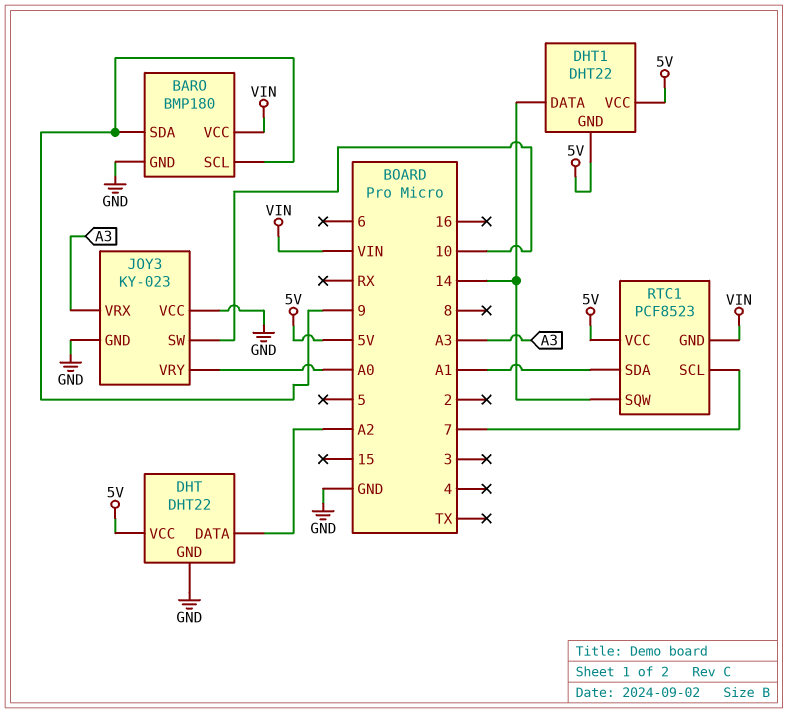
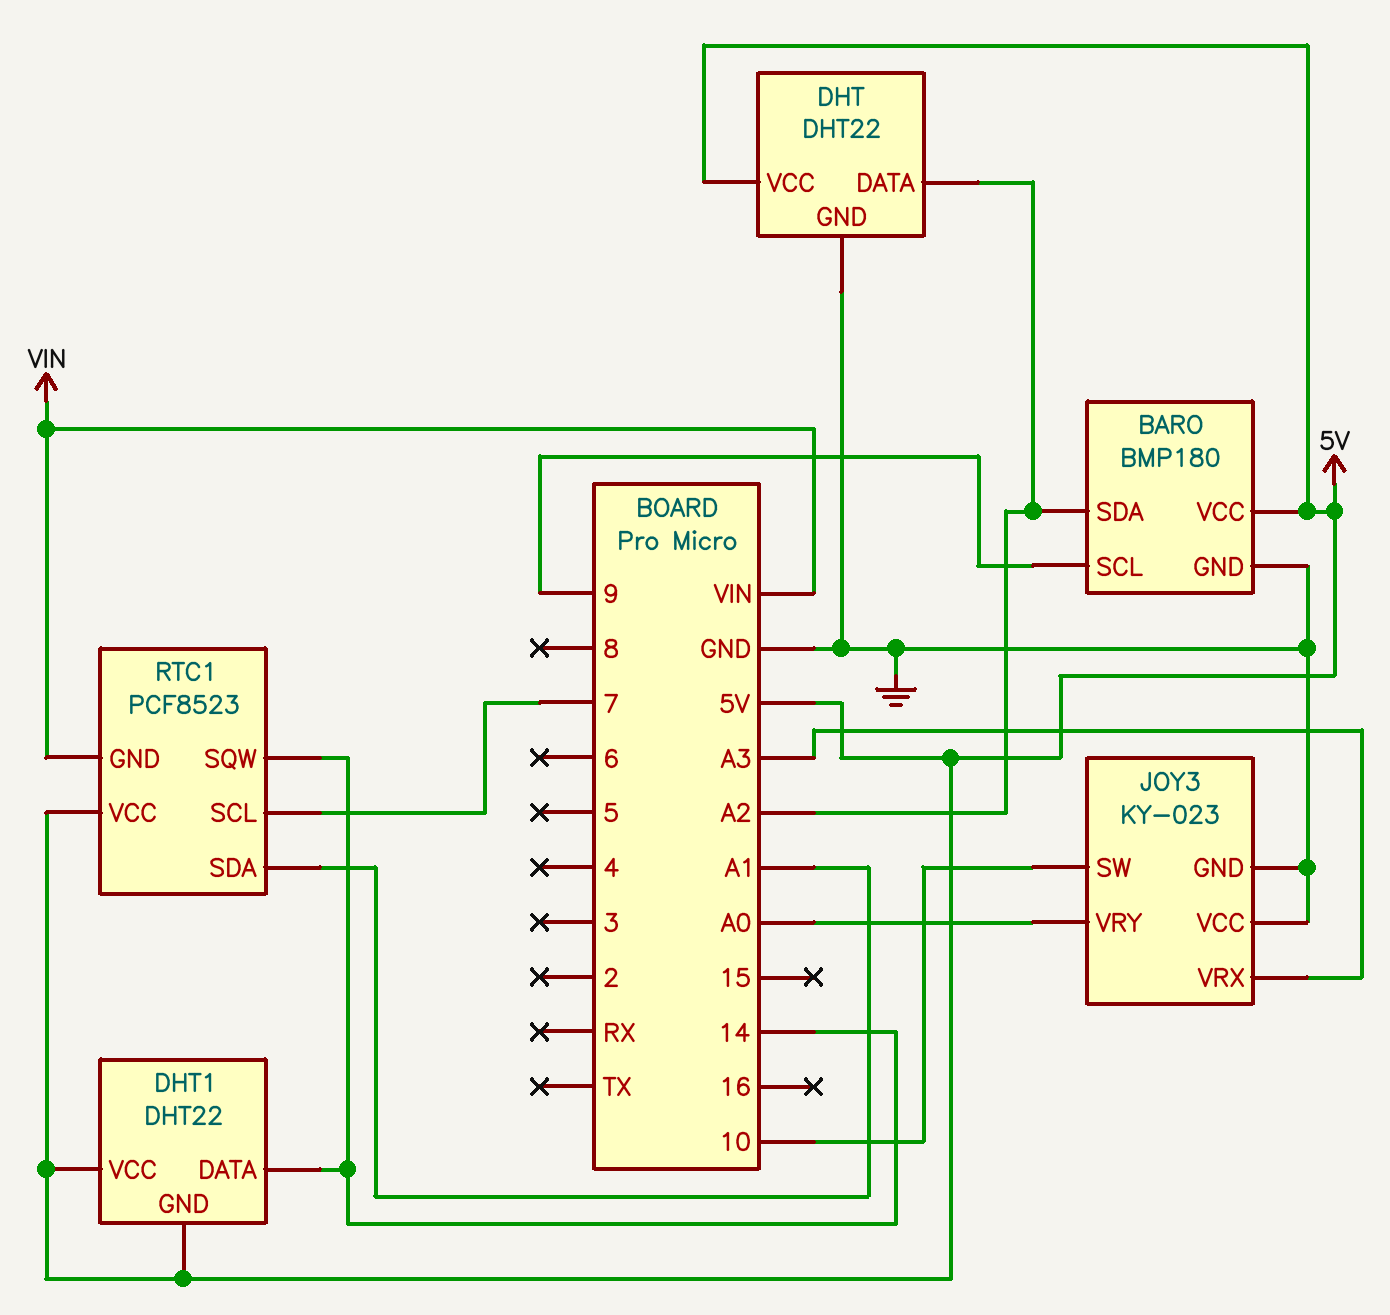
BARO pin SDA: 9 -> A2
BARO pin VCC: VIN -> 5V

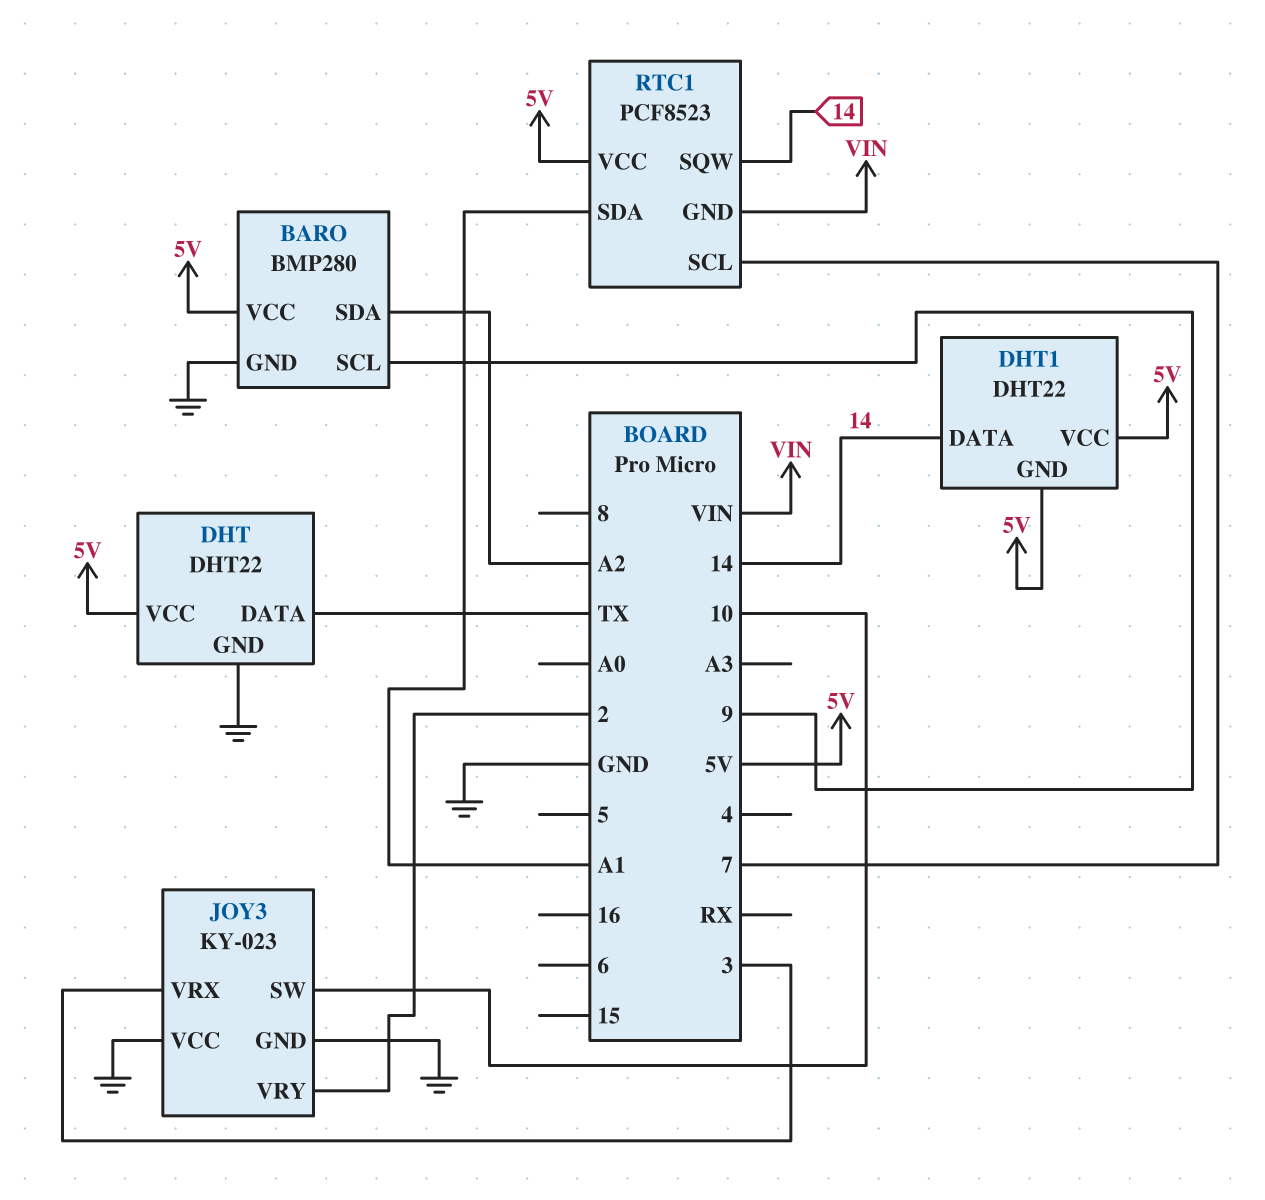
BARO: BMP180 -> BMP280
DHT pin DATA: A2 -> TX
JOY3 pin VRX: A3 -> 3
JOY3 pin VRY: A0 -> 2

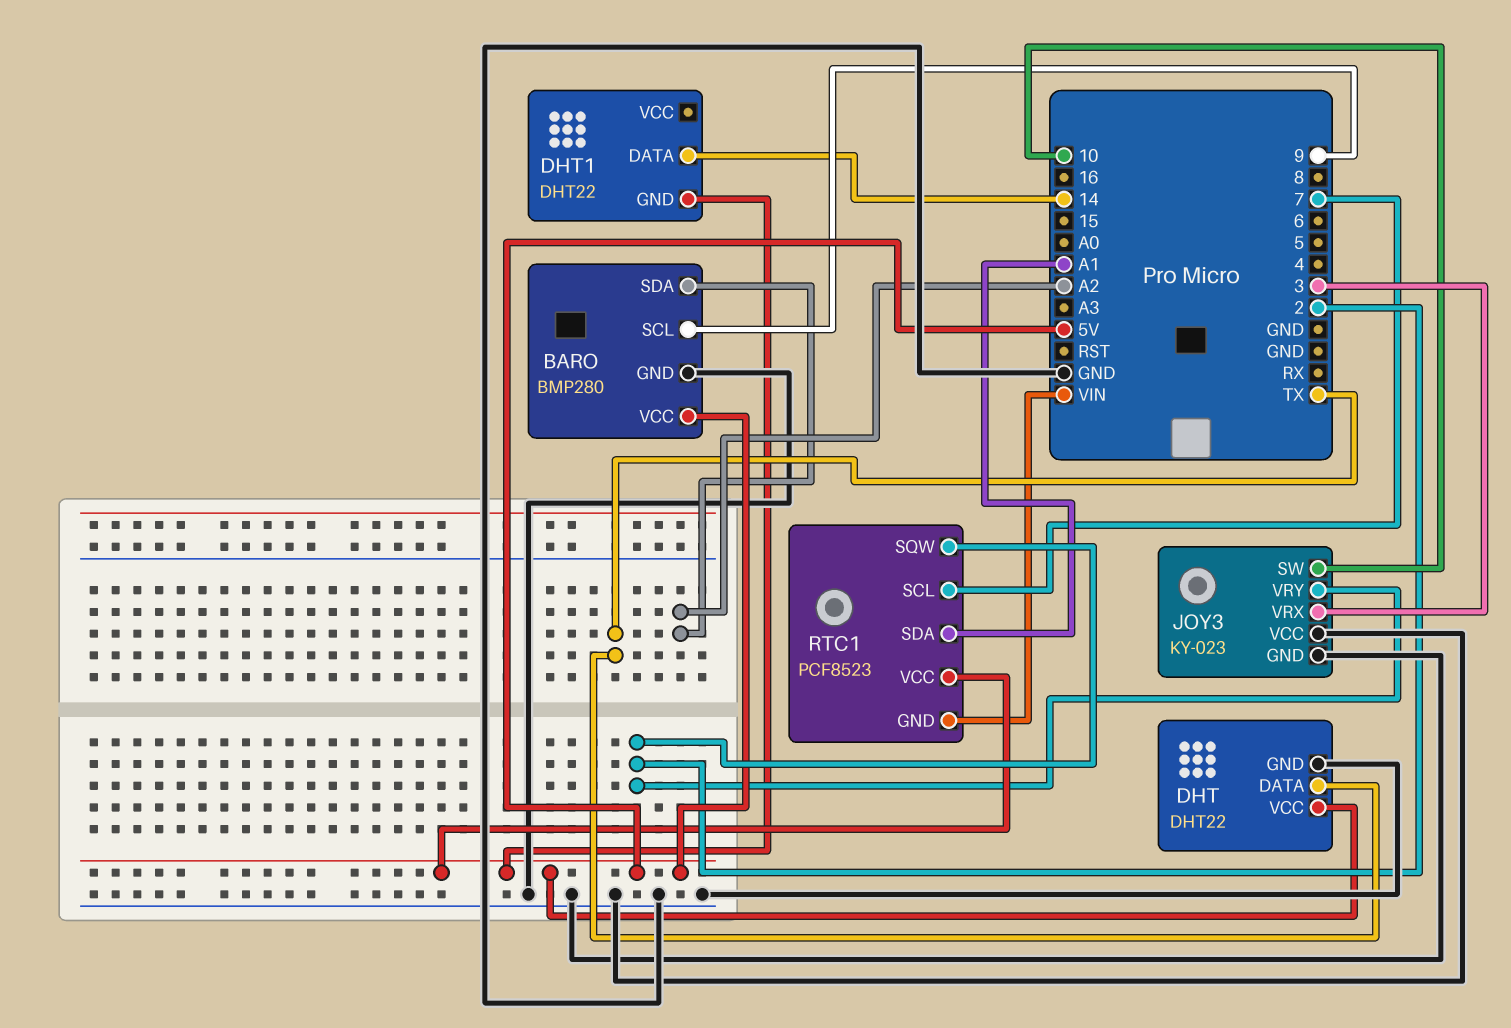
DHT1 pin VCC: 5V -> none
RTC1 pin SQW: 14 -> 2

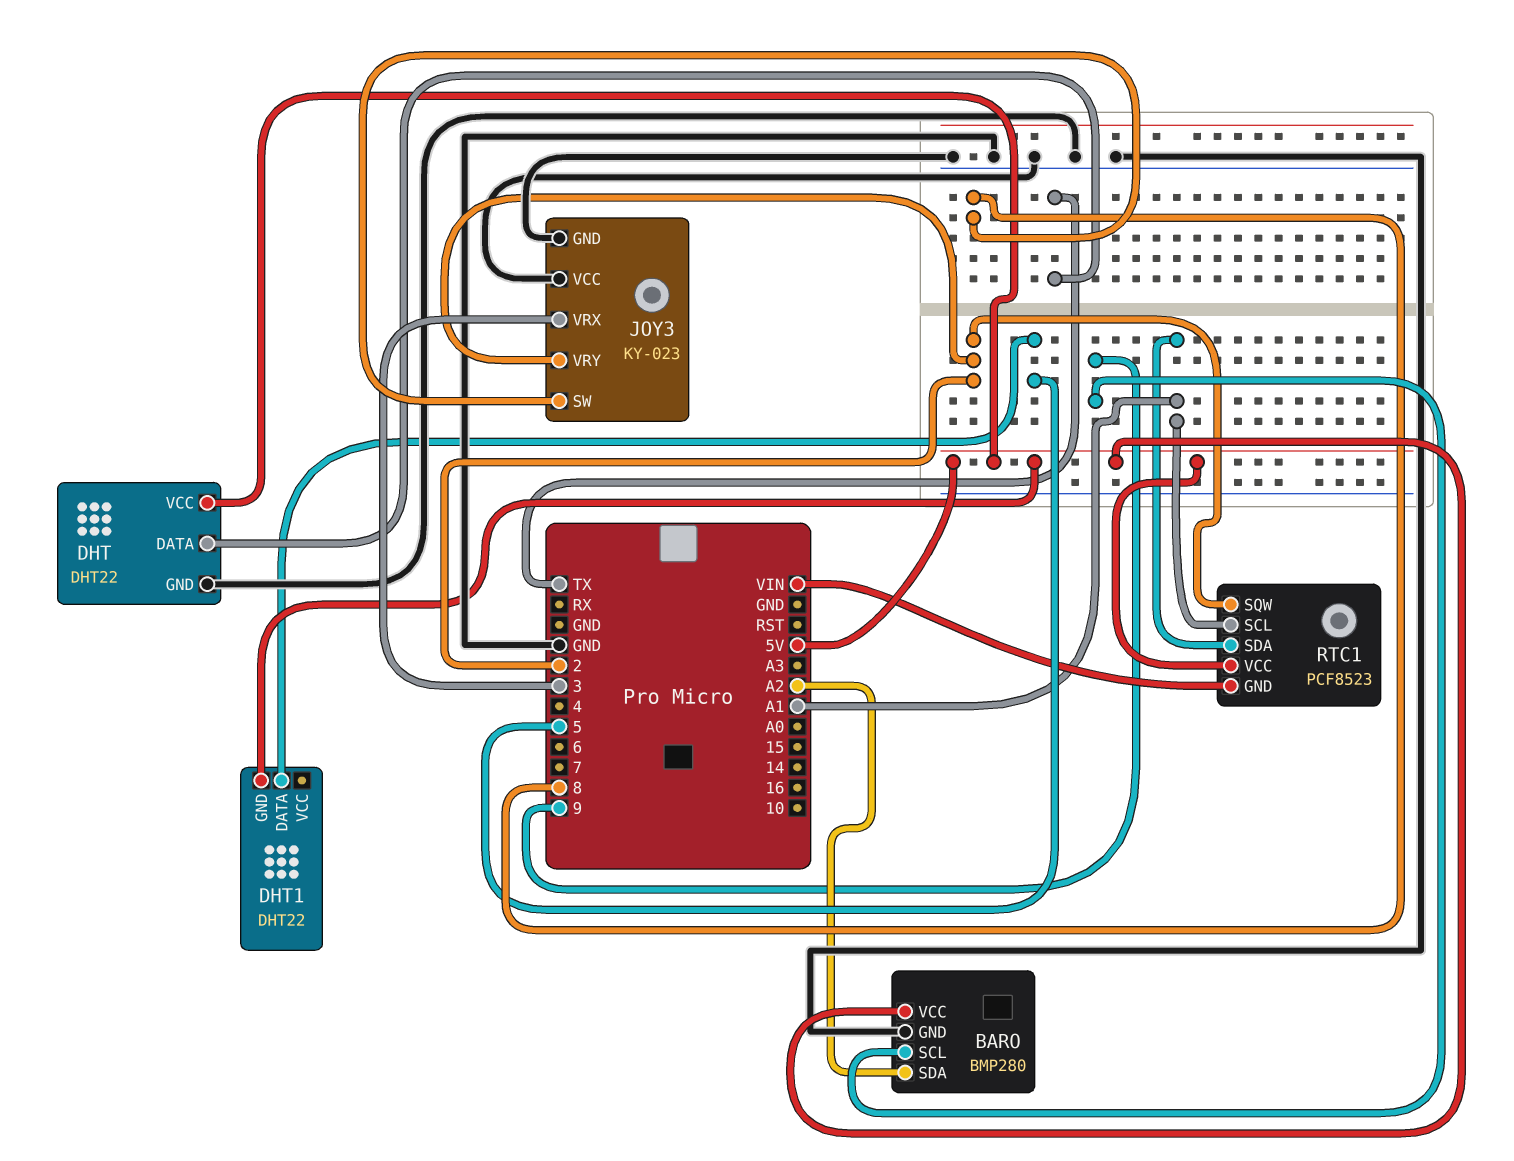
DHT1 pin DATA: 14 -> 5
JOY3 pin SW: 10 -> 8
RTC1 pin SCL: 7 -> A1

